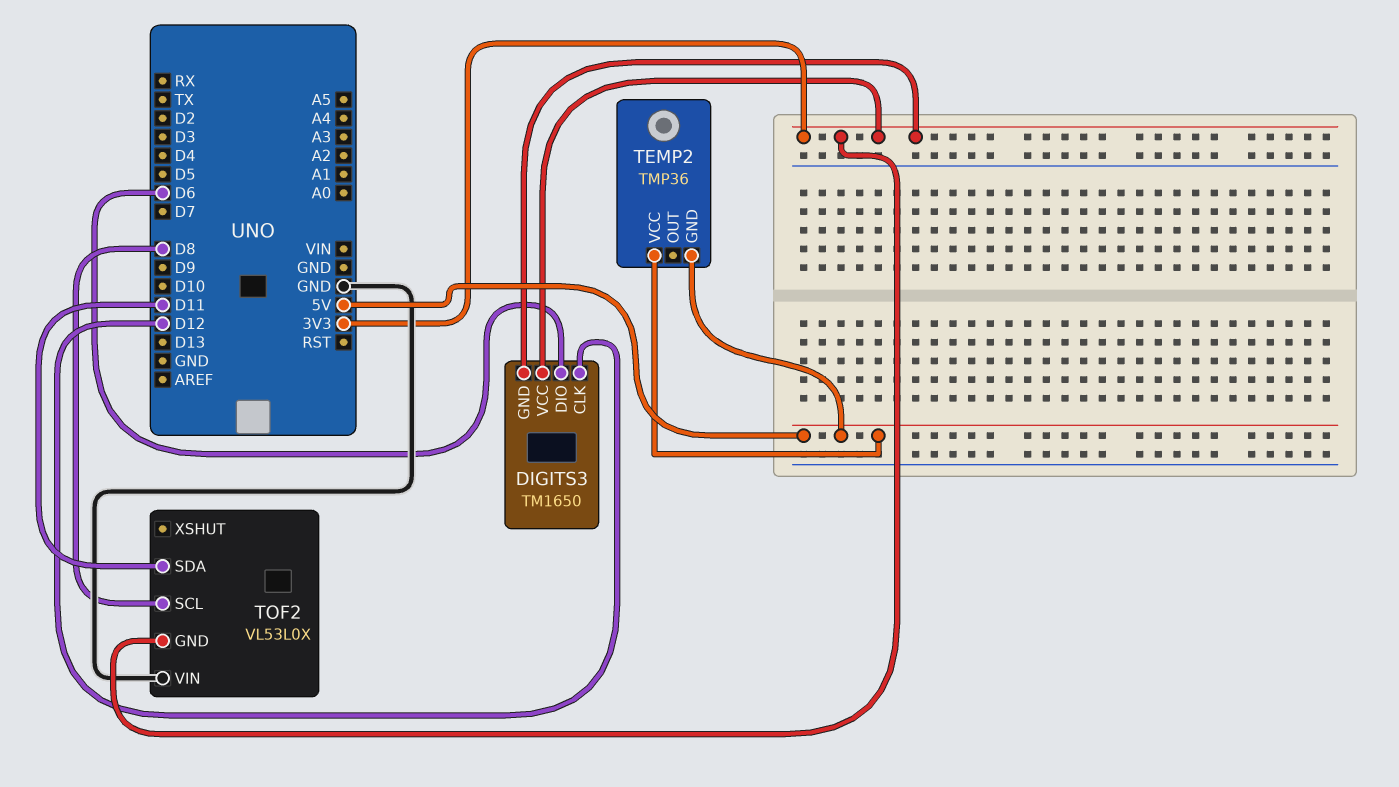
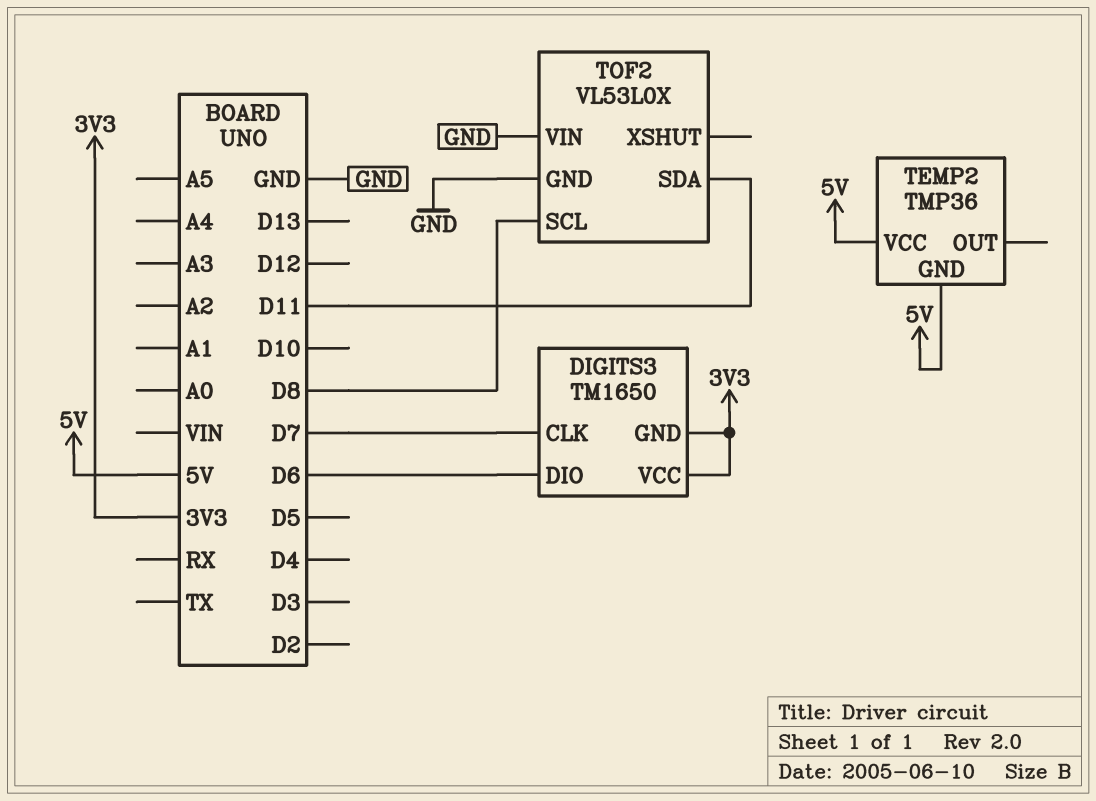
DIGITS3 pin CLK: D12 -> D7
TOF2 pin GND: 3V3 -> GND

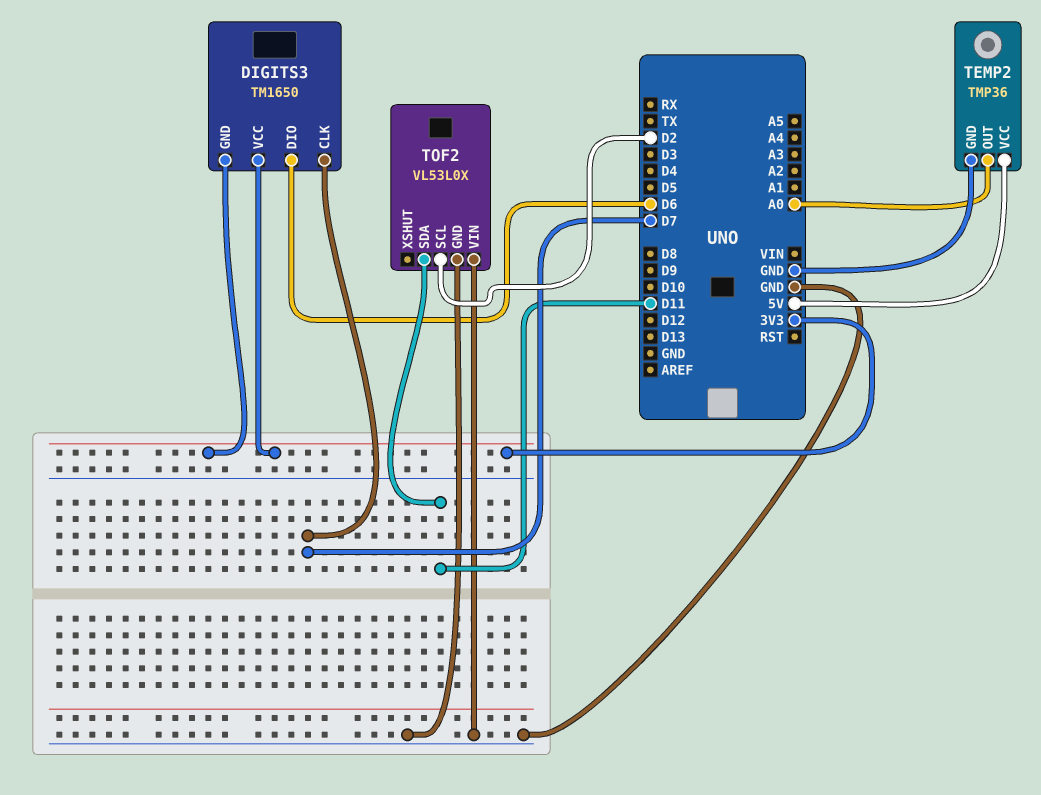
TEMP2 pin GND: 5V -> GND
TEMP2 pin OUT: none -> A0
TOF2 pin SCL: D8 -> D2

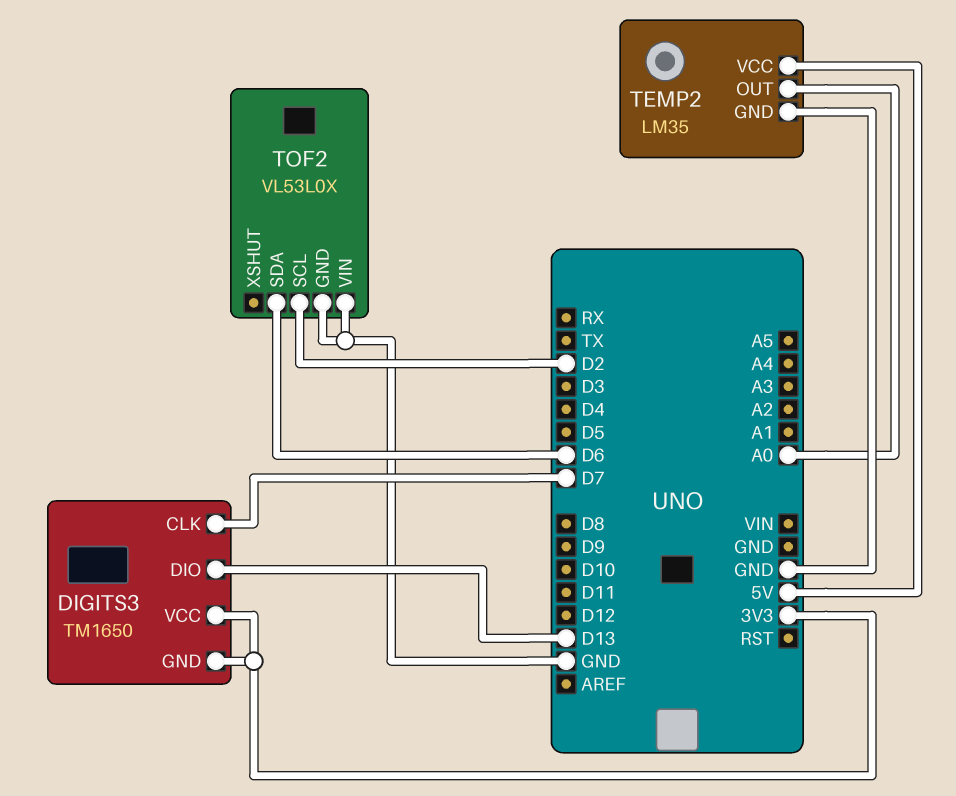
DIGITS3 pin DIO: D6 -> D13
TEMP2: TMP36 -> LM35
TOF2 pin SDA: D11 -> D6

